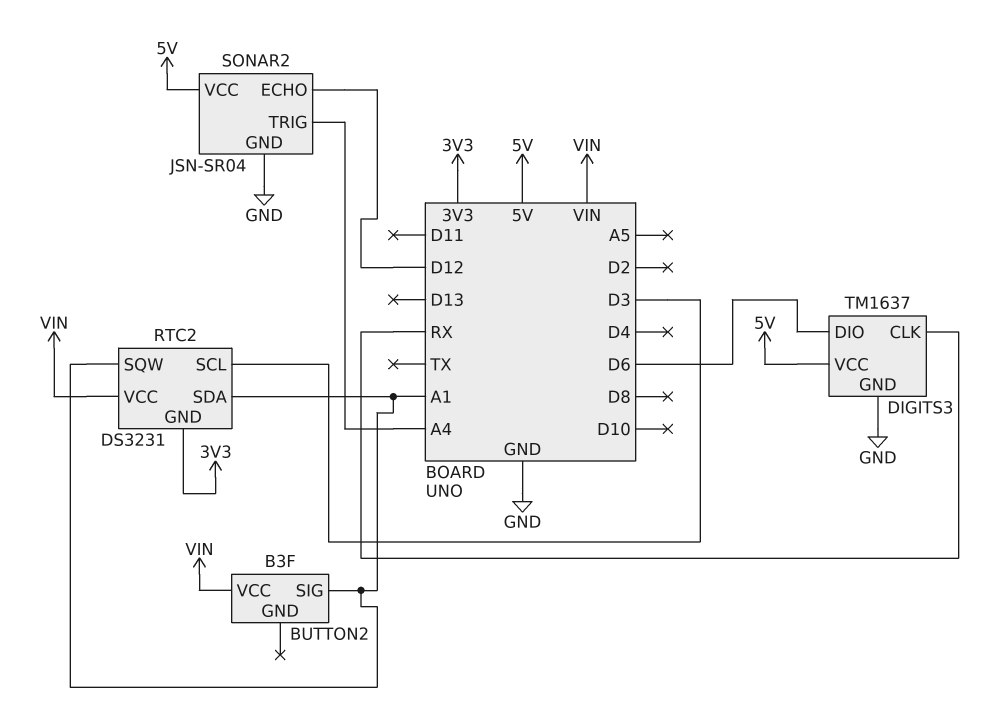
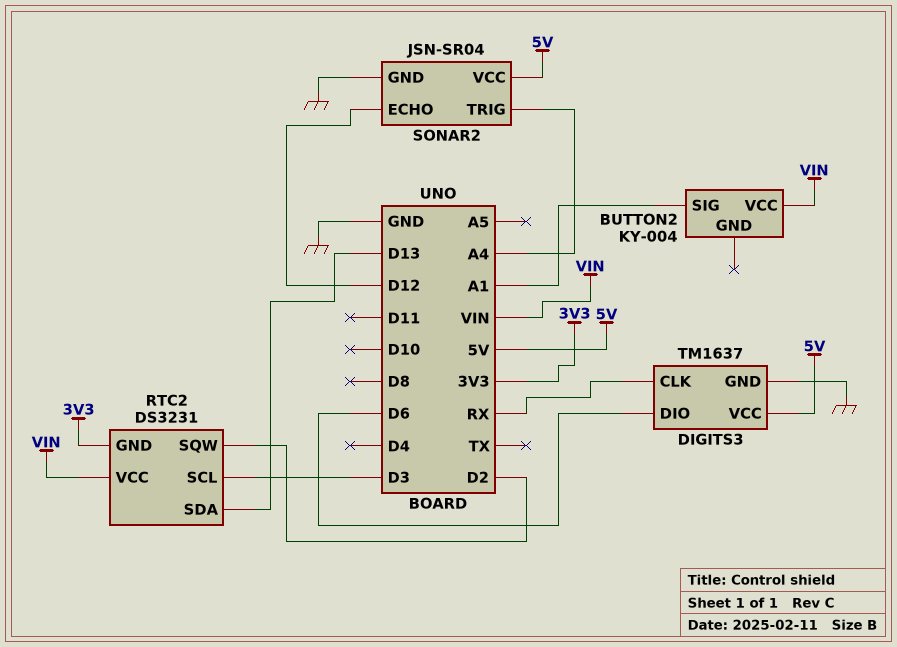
BUTTON2: B3F -> KY-004
RTC2 pin SDA: A1 -> D13
RTC2 pin SQW: A1 -> D2

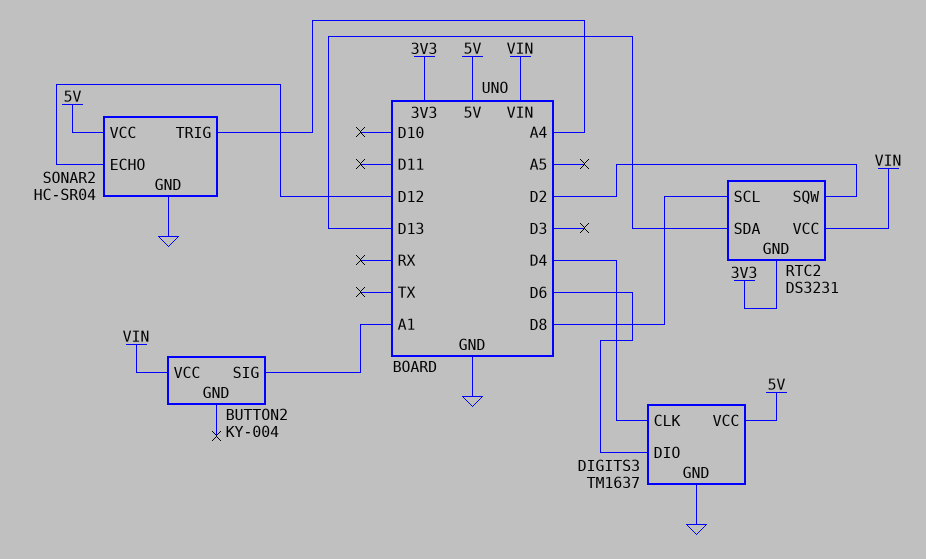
DIGITS3 pin CLK: RX -> D4
RTC2 pin SCL: D3 -> D8
SONAR2: JSN-SR04 -> HC-SR04

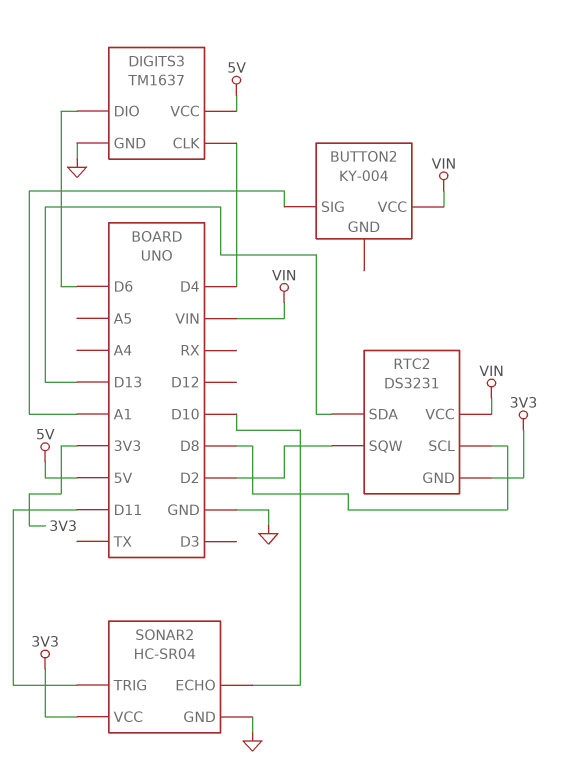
SONAR2 pin ECHO: D12 -> D10
SONAR2 pin TRIG: A4 -> D11
SONAR2 pin VCC: 5V -> 3V3

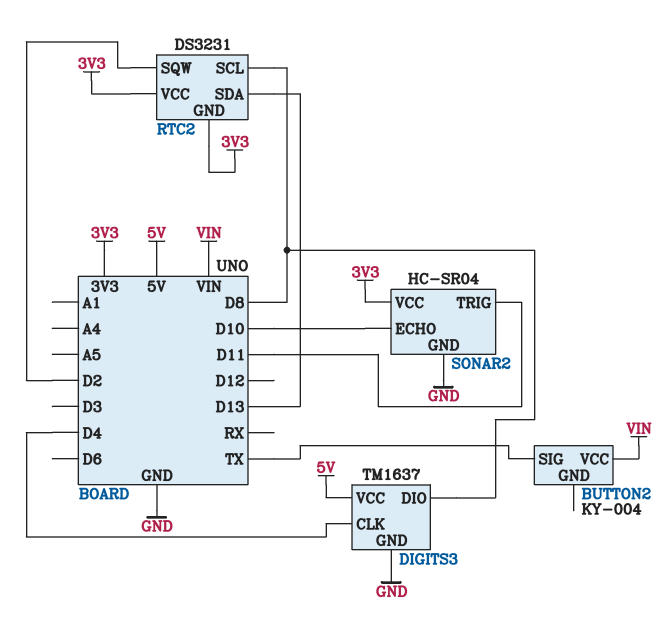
BUTTON2 pin SIG: A1 -> TX
DIGITS3 pin DIO: D6 -> D8
RTC2 pin VCC: VIN -> 3V3

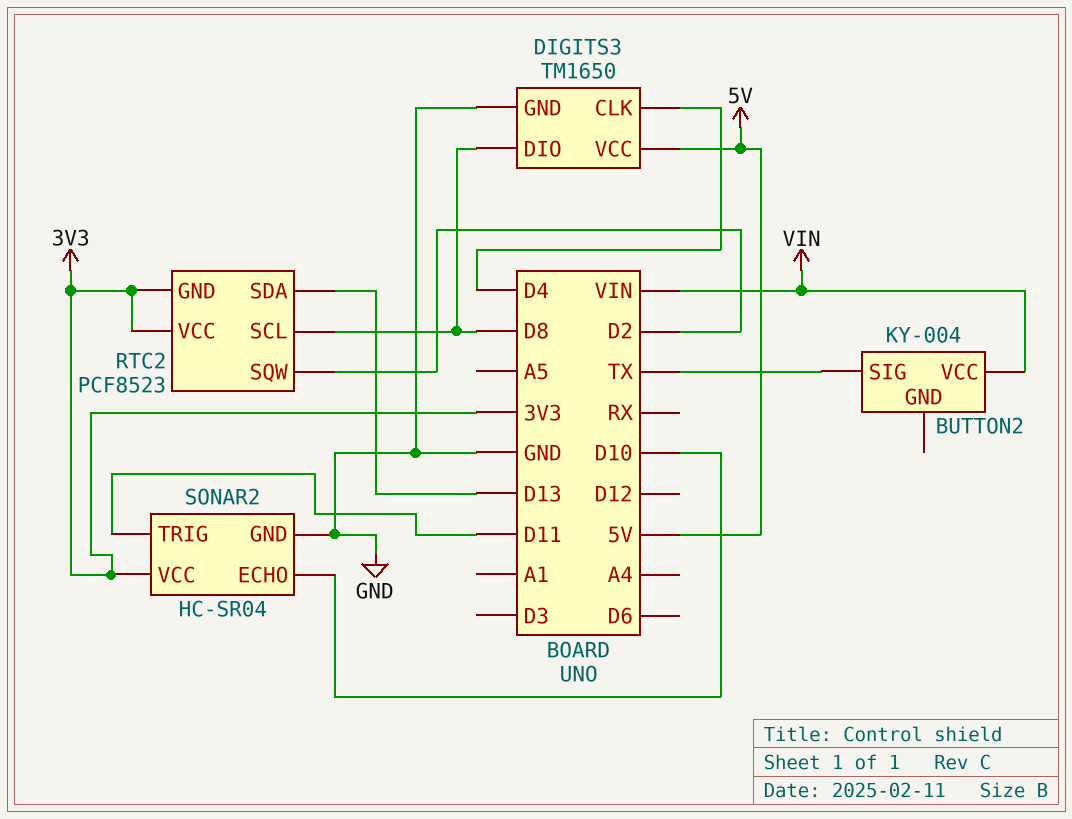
DIGITS3: TM1637 -> TM1650
RTC2: DS3231 -> PCF8523

